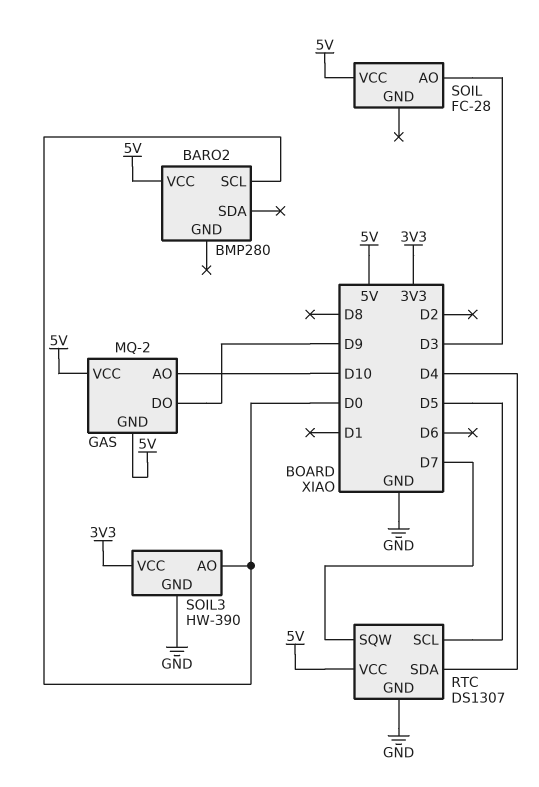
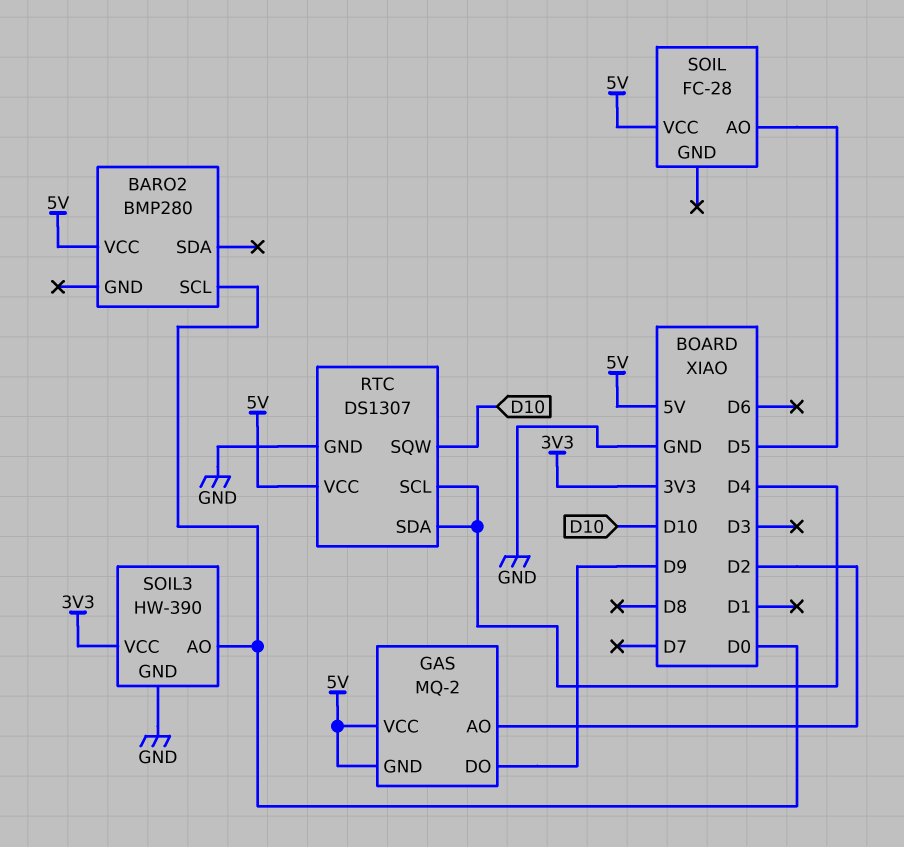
GAS pin AO: D10 -> D2
RTC pin SCL: D5 -> D4
RTC pin SQW: D7 -> D10
SOIL pin AO: D3 -> D5

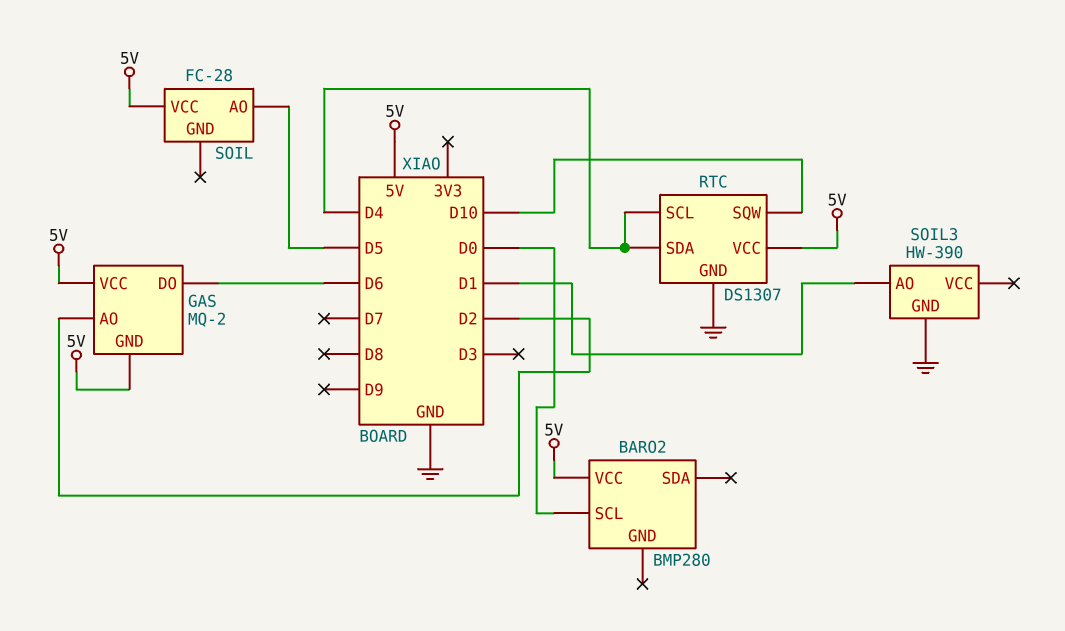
GAS pin DO: D9 -> D6
SOIL3 pin AO: D0 -> D1
SOIL3 pin VCC: 3V3 -> none

